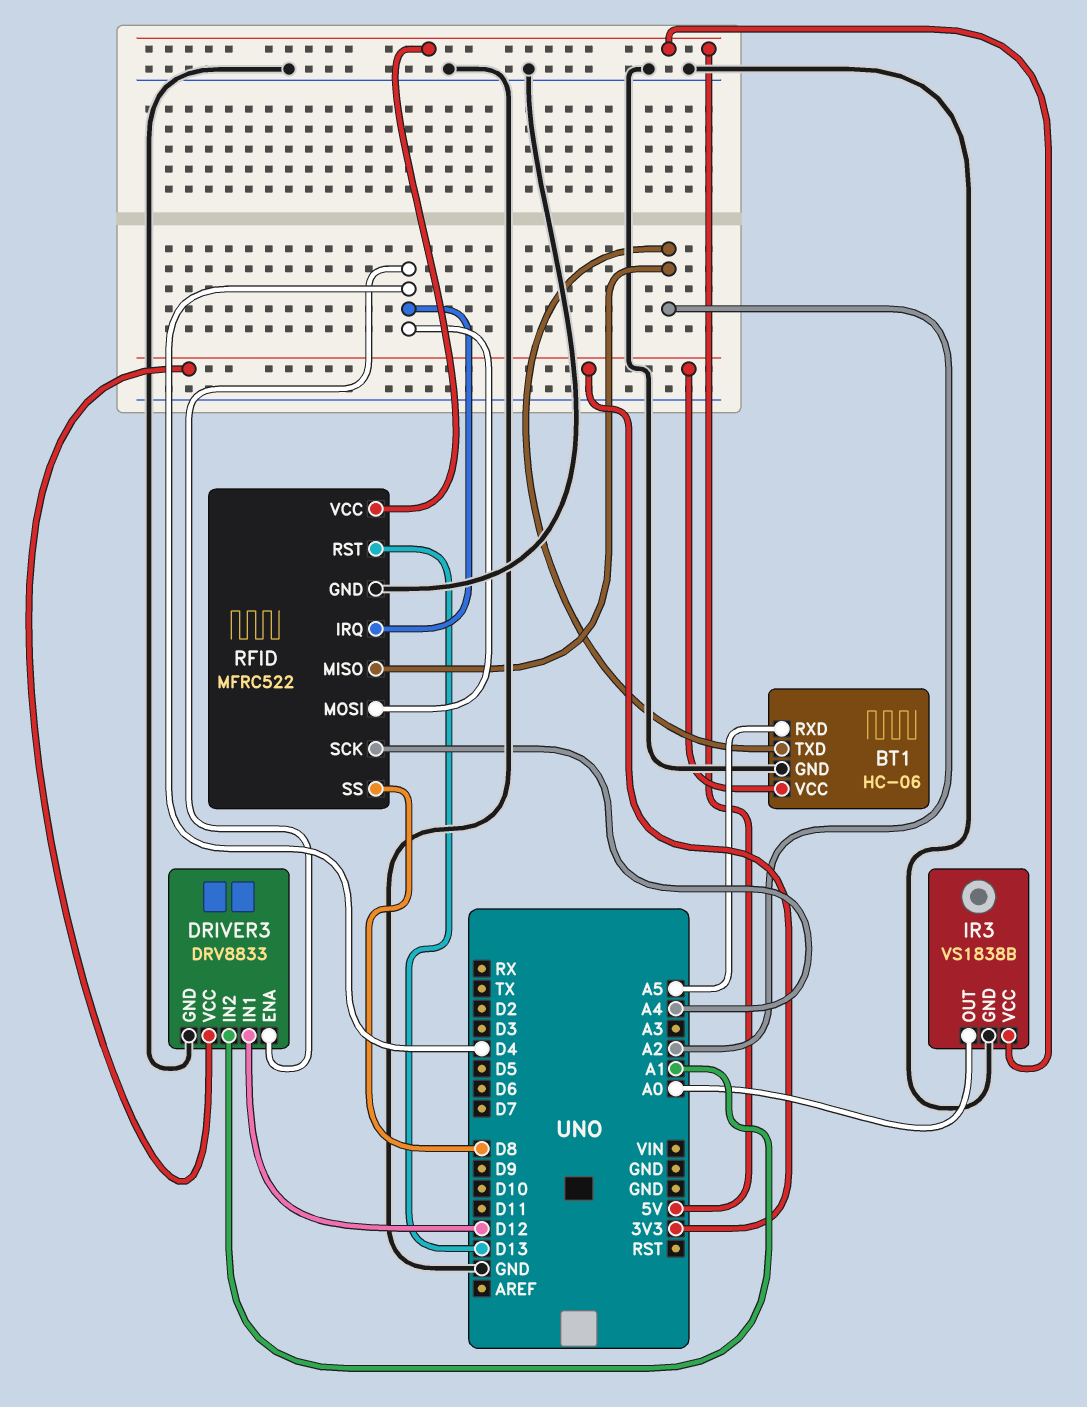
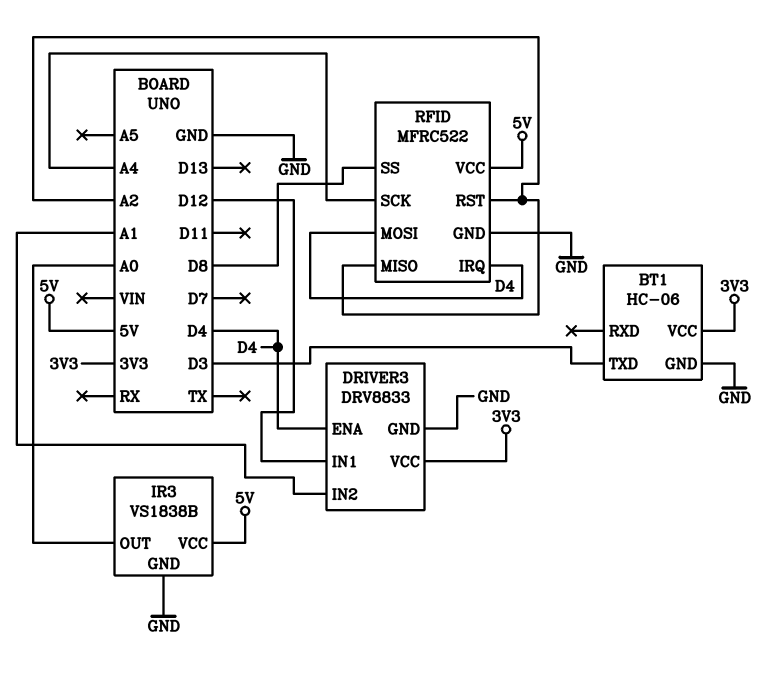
BT1 pin RXD: A5 -> none
BT1 pin TXD: A2 -> D3
RFID pin RST: D13 -> A2

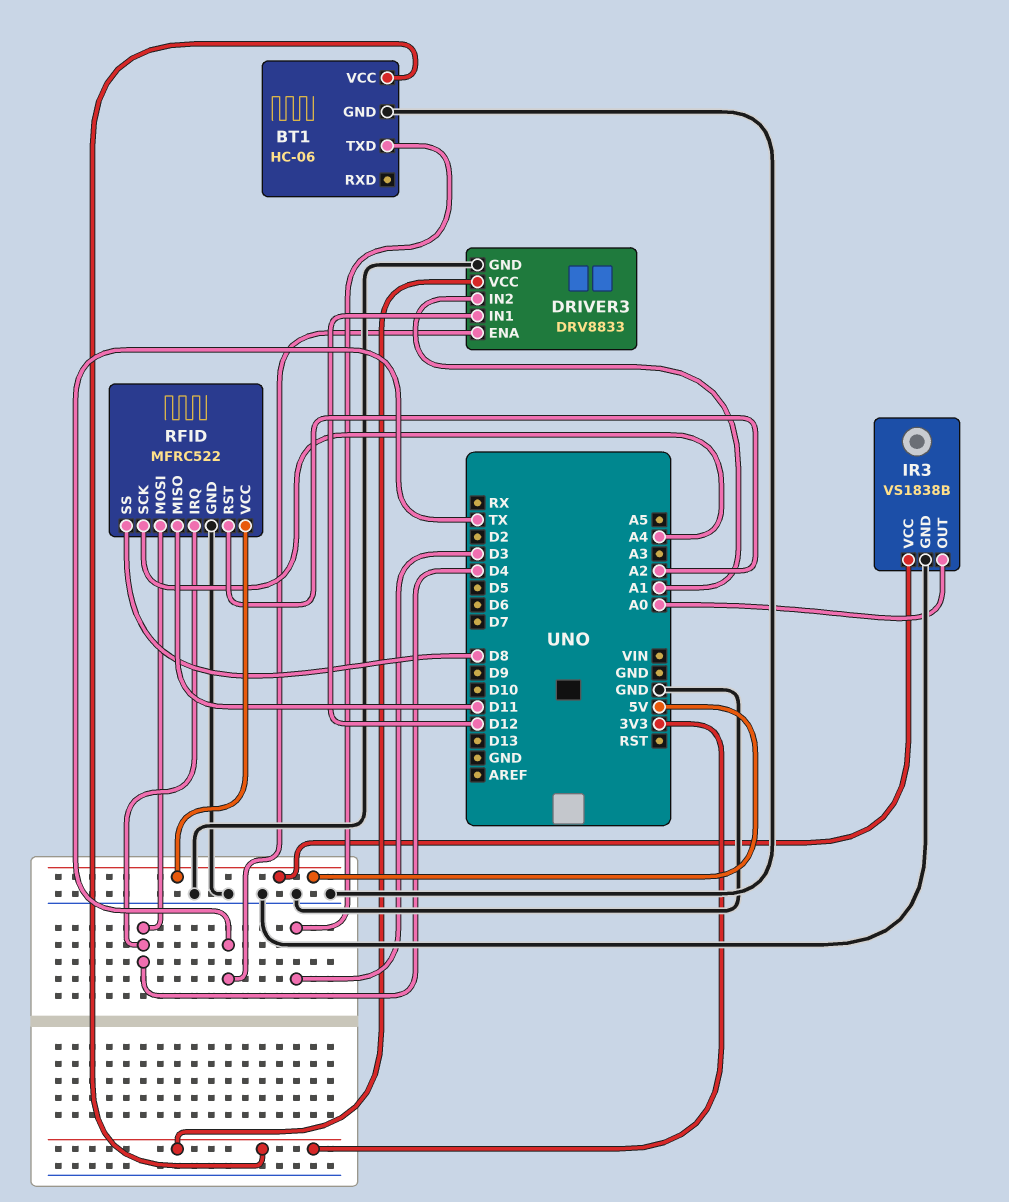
DRIVER3 pin ENA: D4 -> TX
RFID pin MISO: A2 -> D11

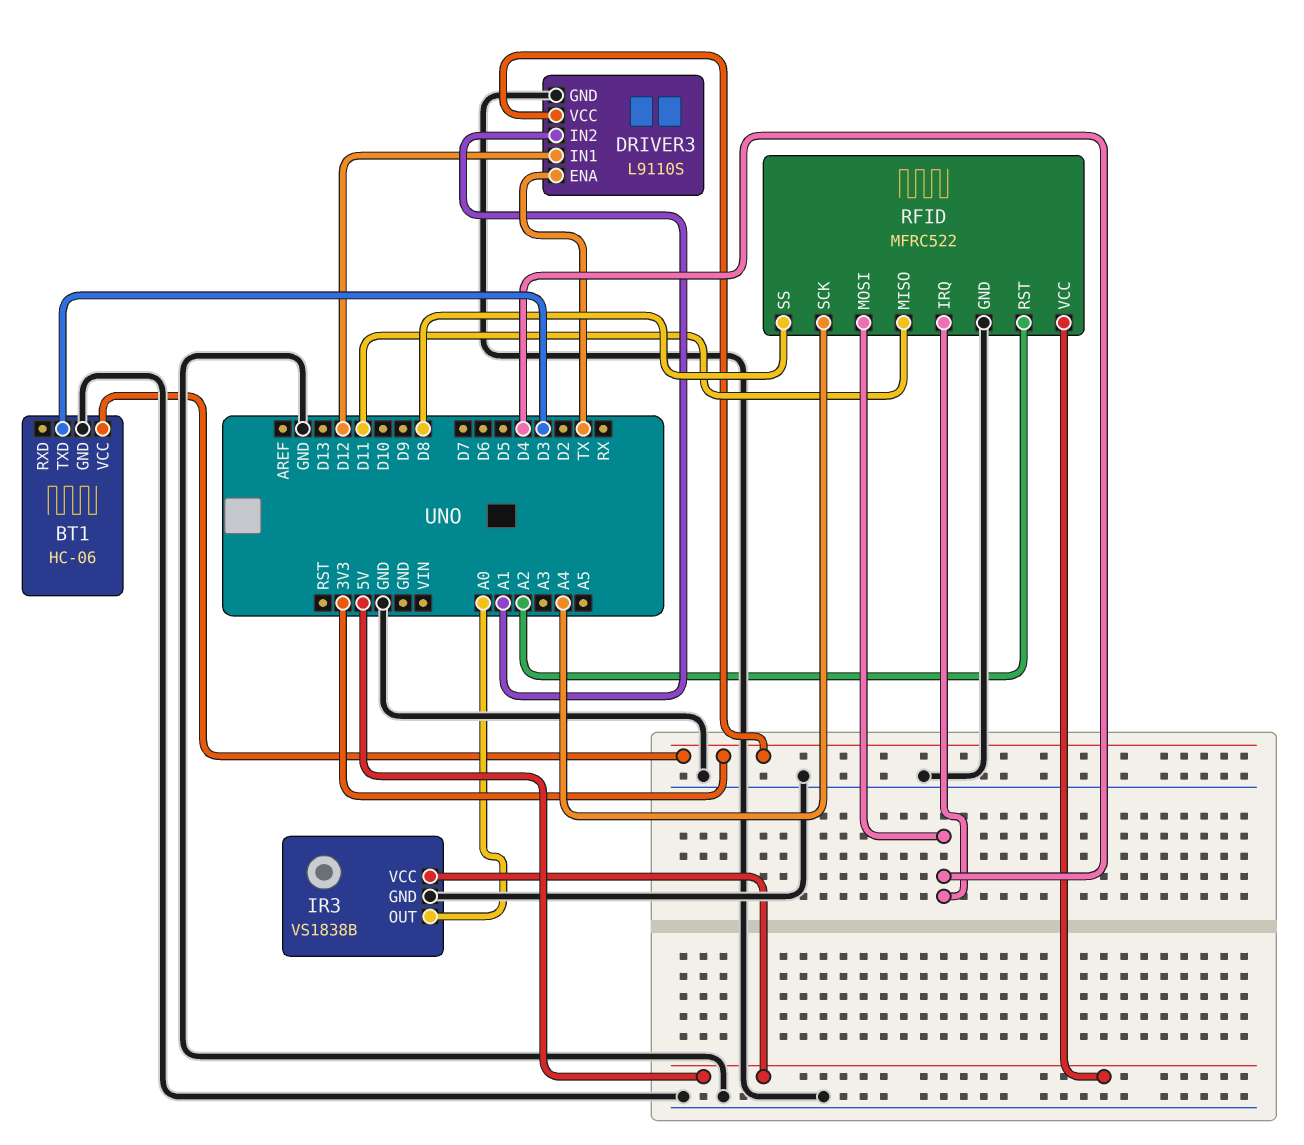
DRIVER3: DRV8833 -> L9110S

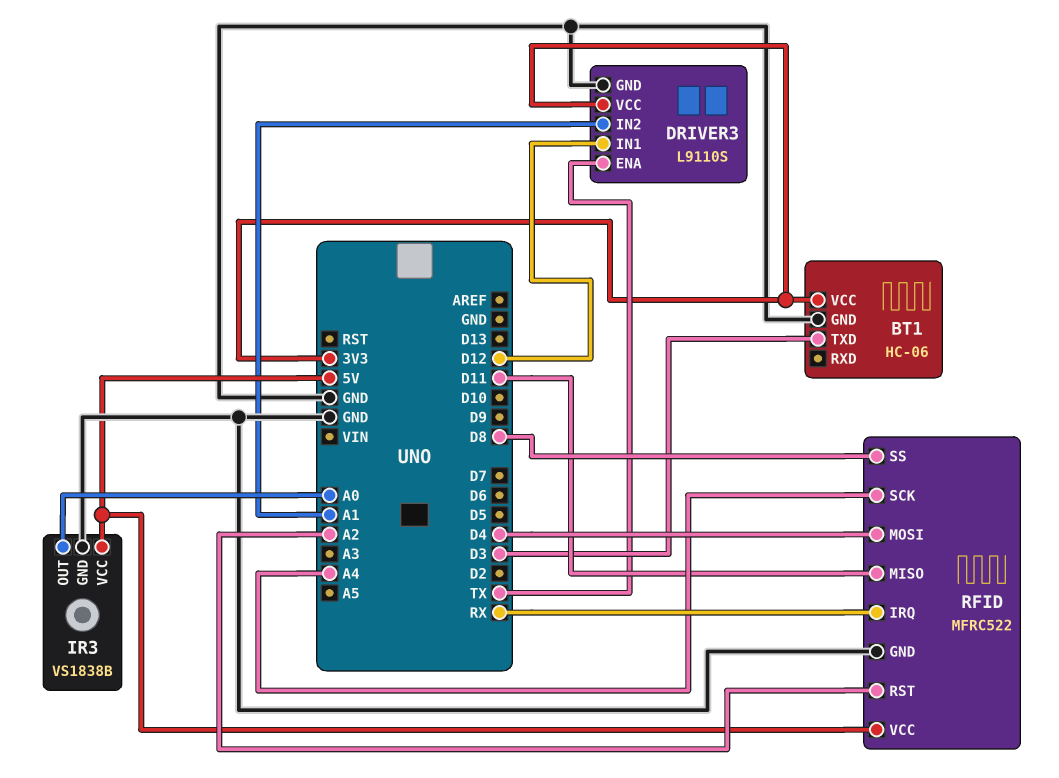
RFID pin IRQ: D4 -> RX

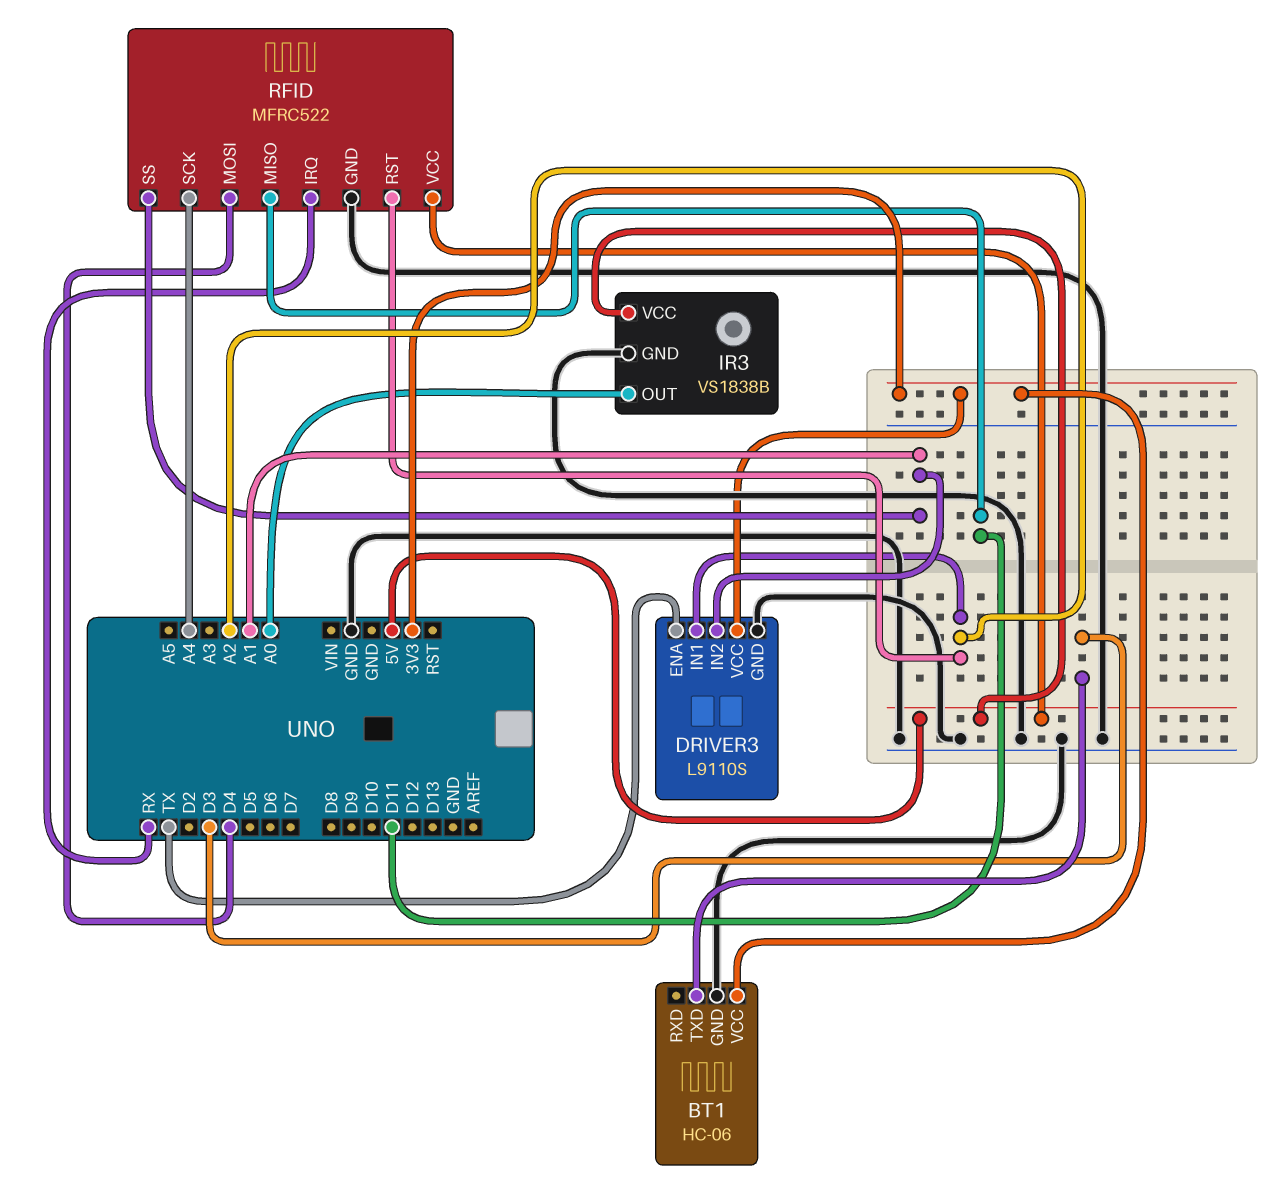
DRIVER3 pin IN1: D12 -> A2
RFID pin SS: D8 -> A1

